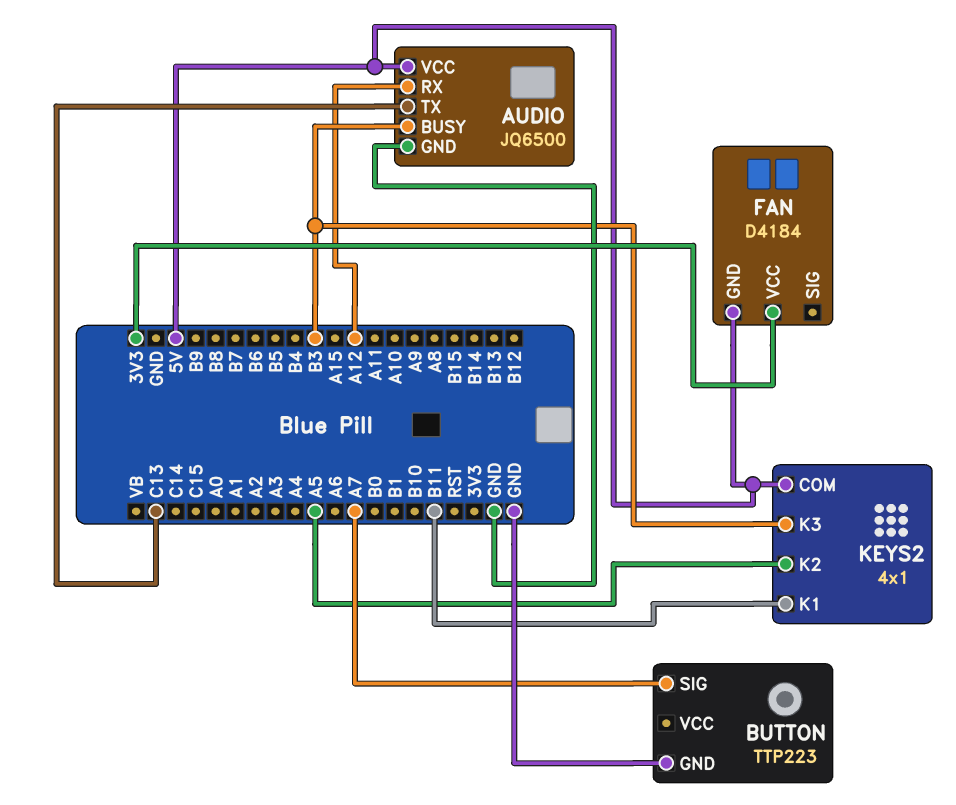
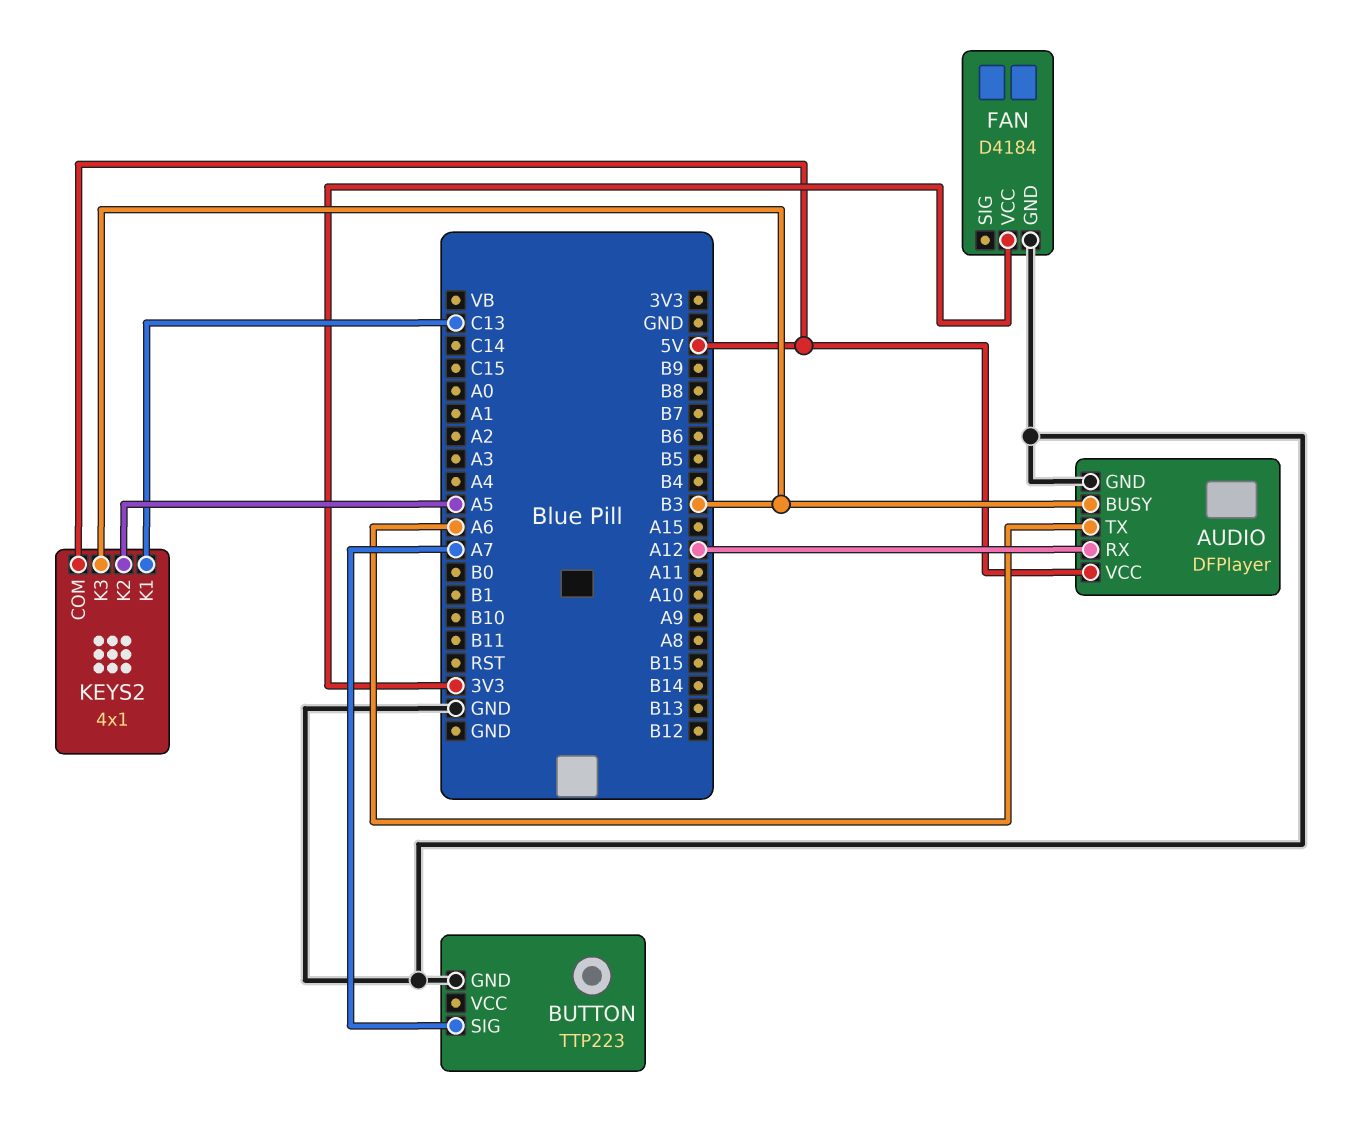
AUDIO: JQ6500 -> DFPlayer
AUDIO pin TX: C13 -> A6
FAN pin GND: 5V -> GND
KEYS2 pin K1: B11 -> C13

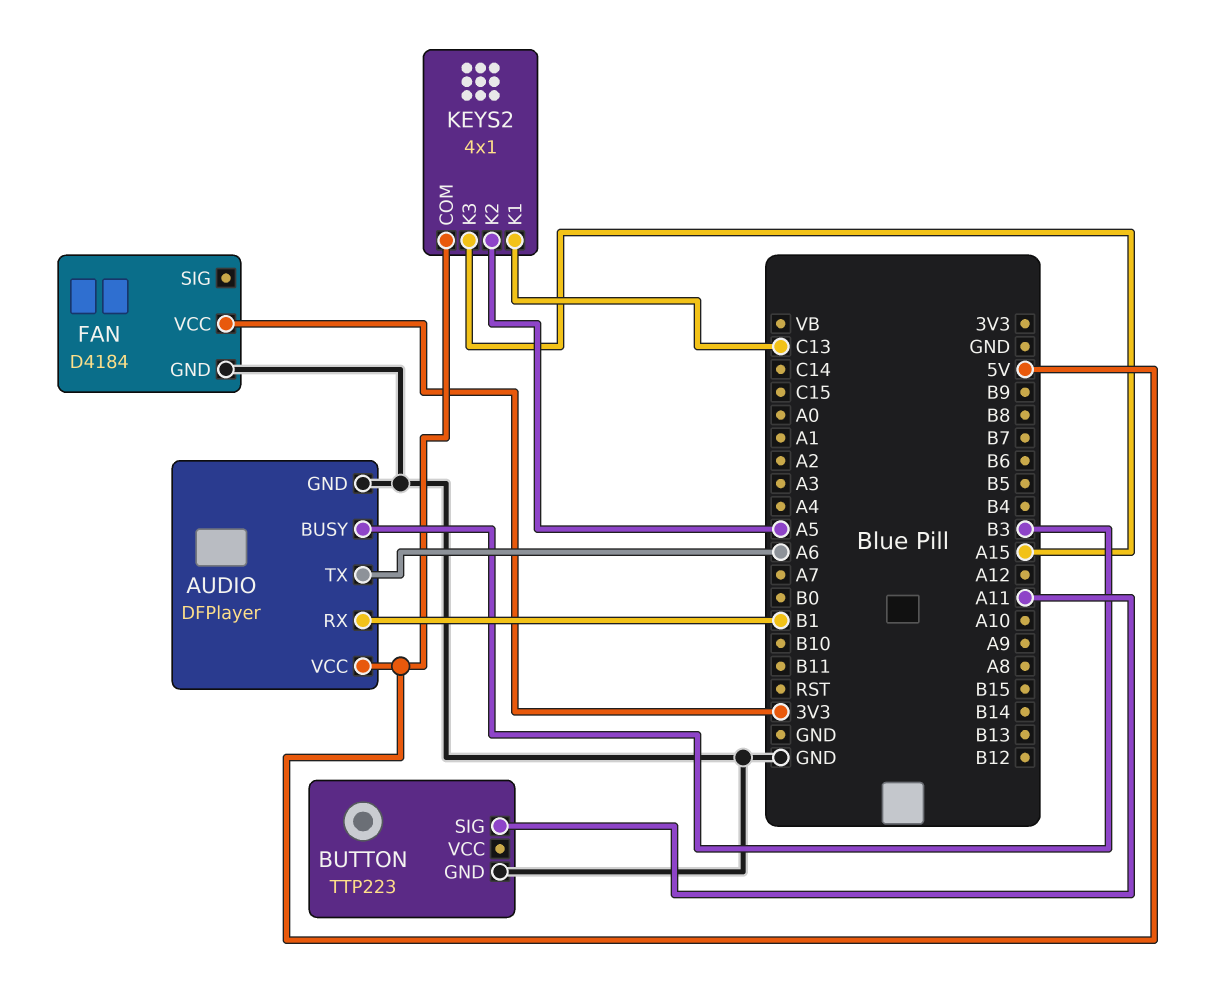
AUDIO pin RX: A12 -> B1
BUTTON pin SIG: A7 -> A11
KEYS2 pin K3: B3 -> A15

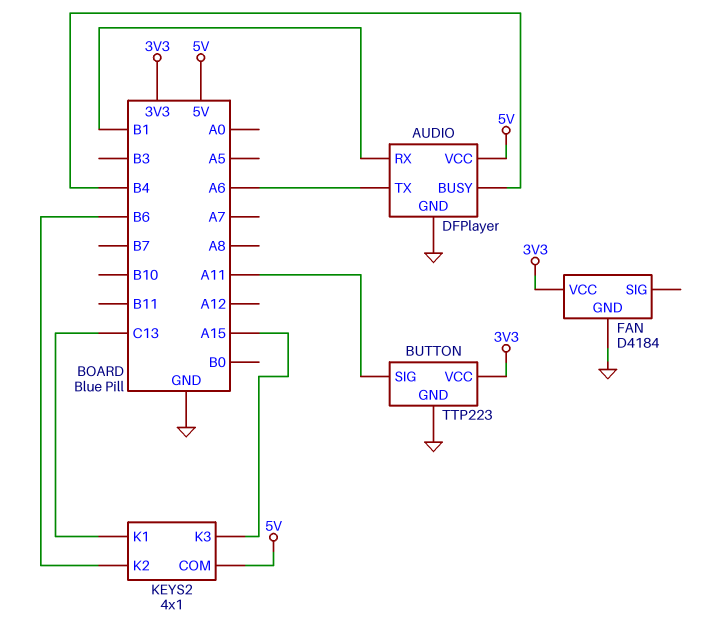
AUDIO pin BUSY: B3 -> B4
BUTTON pin VCC: none -> 3V3
KEYS2 pin K2: A5 -> B6

